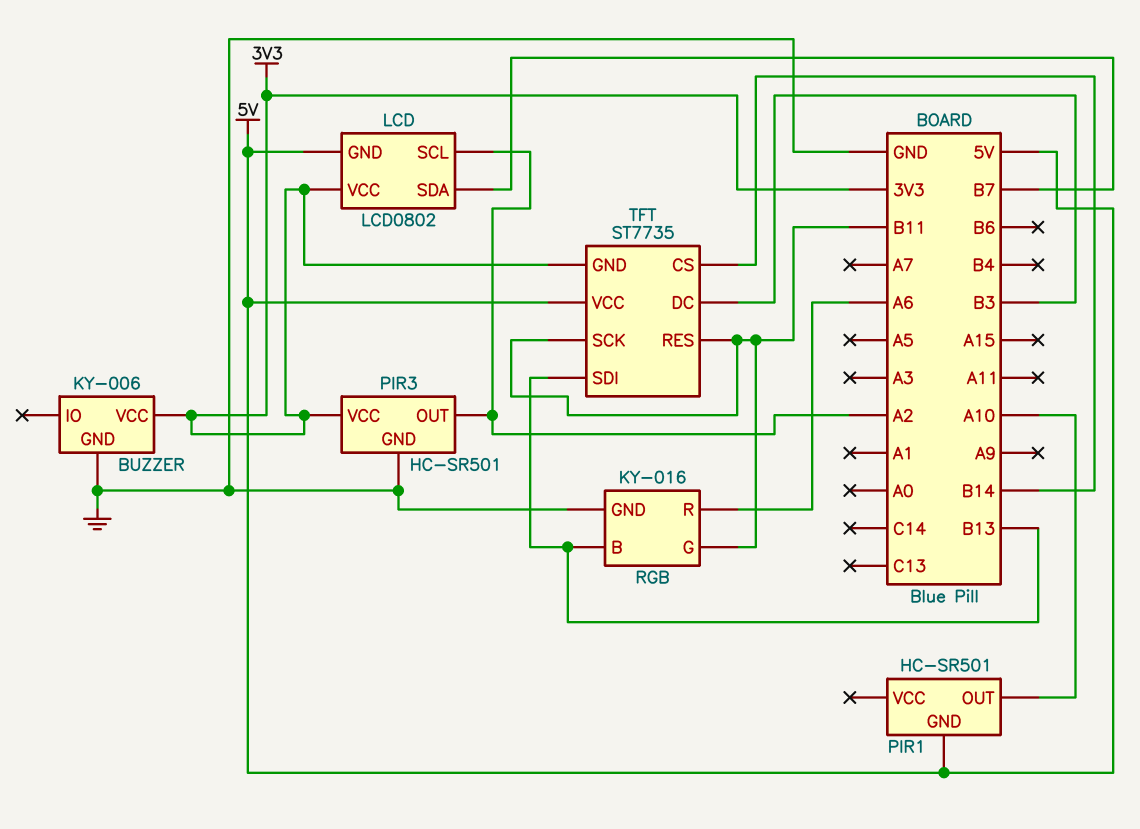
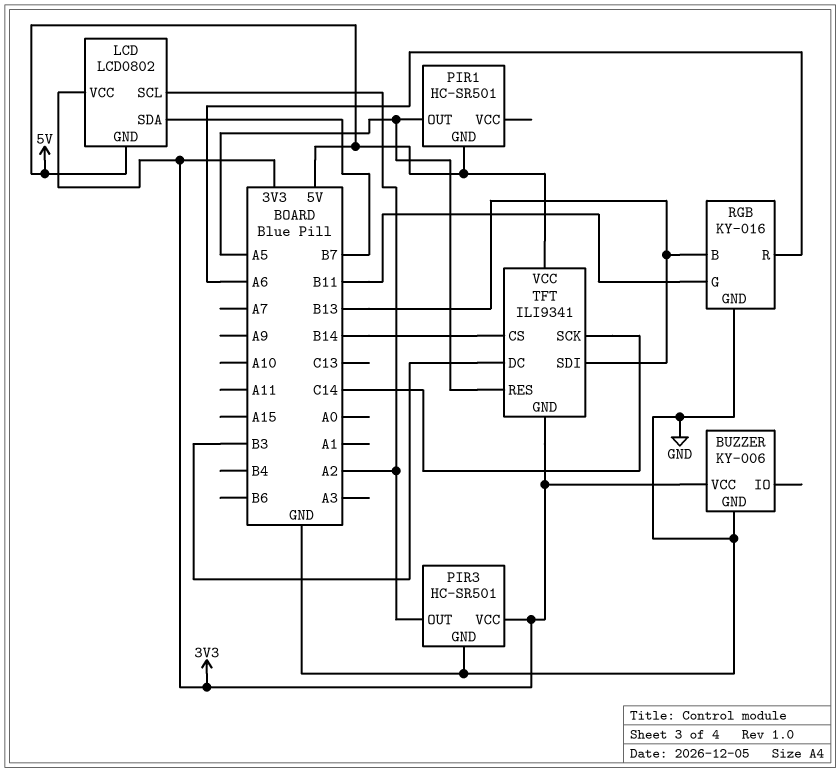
PIR1 pin OUT: A10 -> A5
TFT: ST7735 -> ILI9341
TFT pin RES: B11 -> A5
TFT pin SCK: B11 -> C14

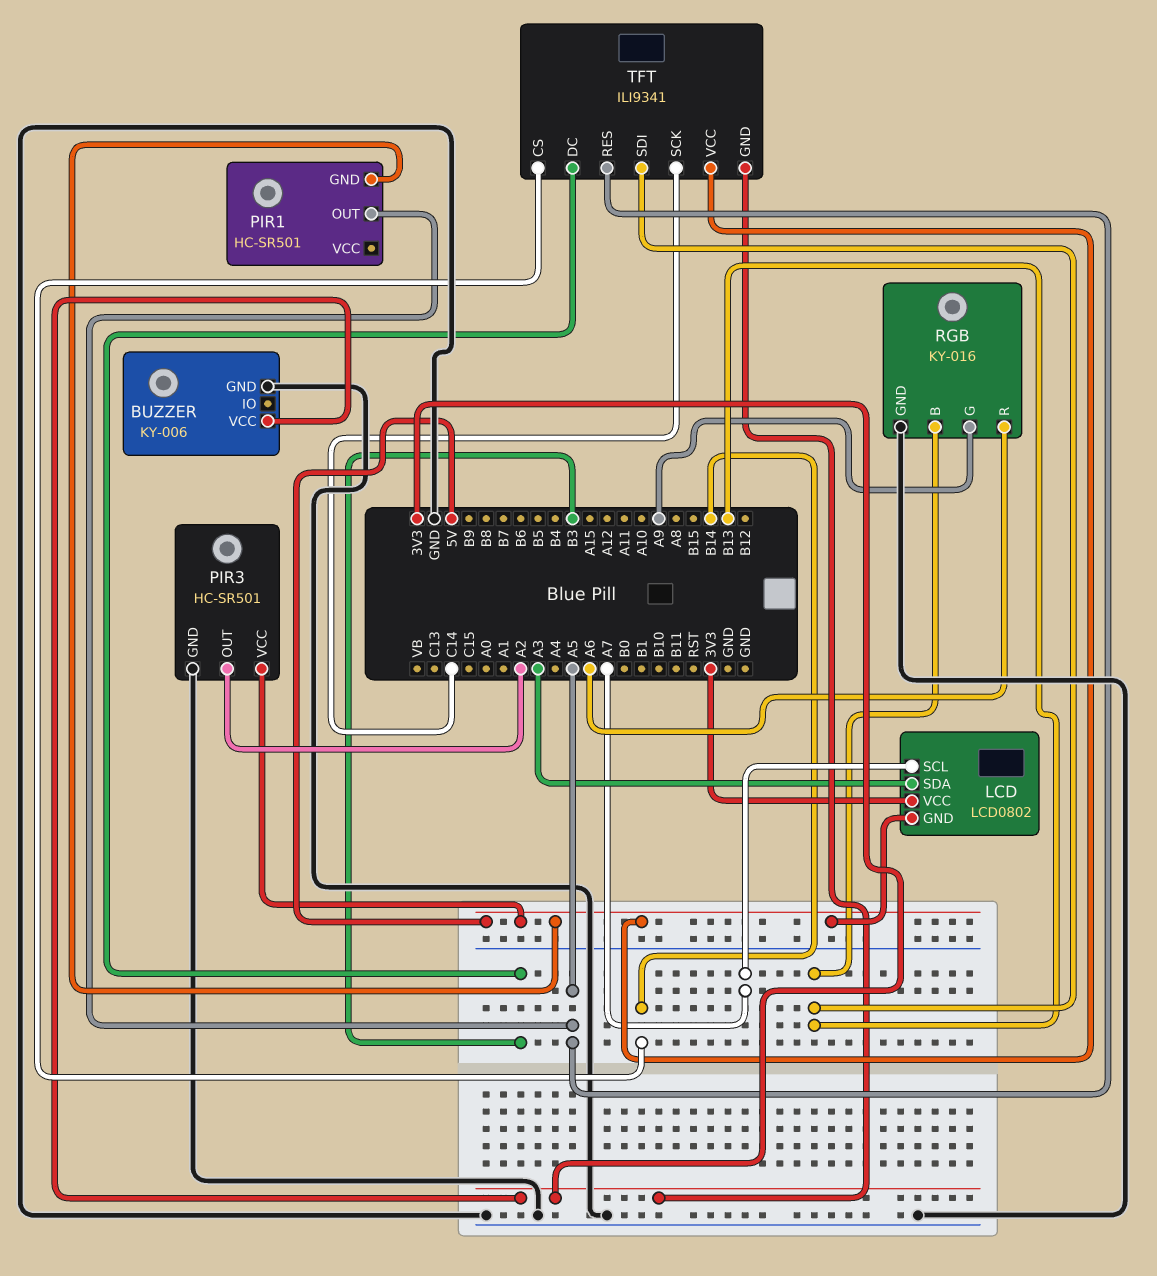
LCD pin SCL: A2 -> A7
LCD pin SDA: B7 -> A3
PIR3 pin VCC: 3V3 -> 5V
RGB pin G: B11 -> A9

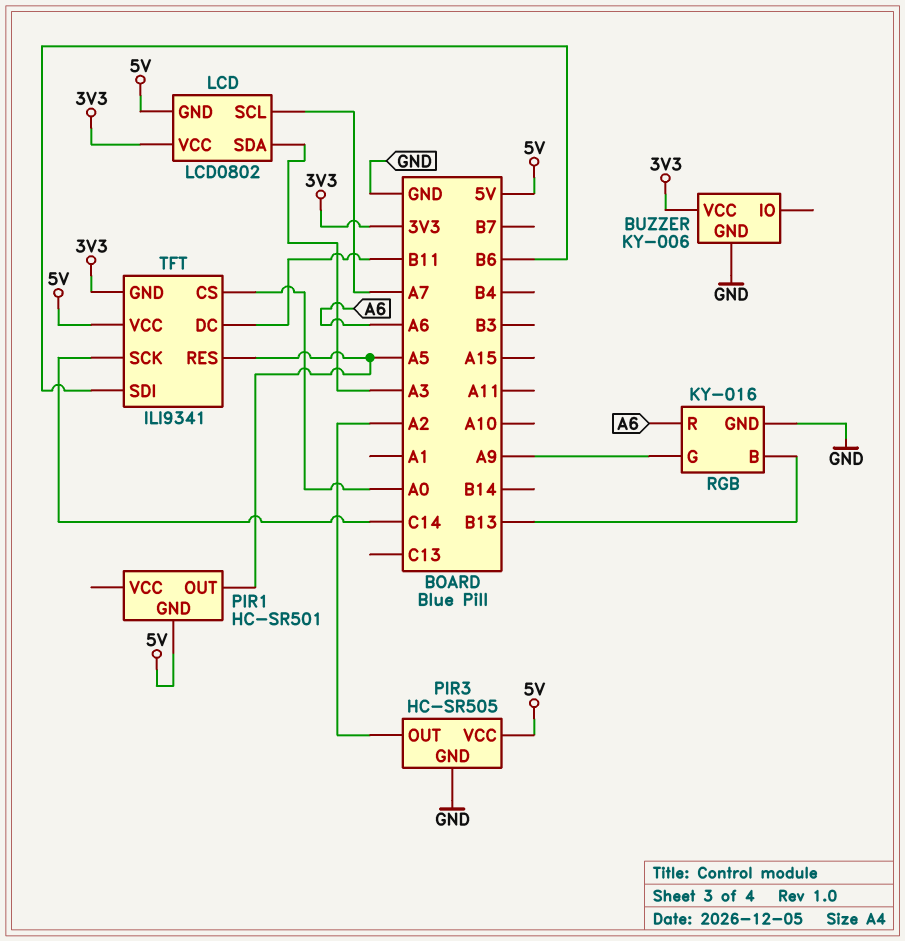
PIR3: HC-SR501 -> HC-SR505
TFT pin CS: B14 -> A0
TFT pin DC: B3 -> B11
TFT pin SDI: B13 -> B6

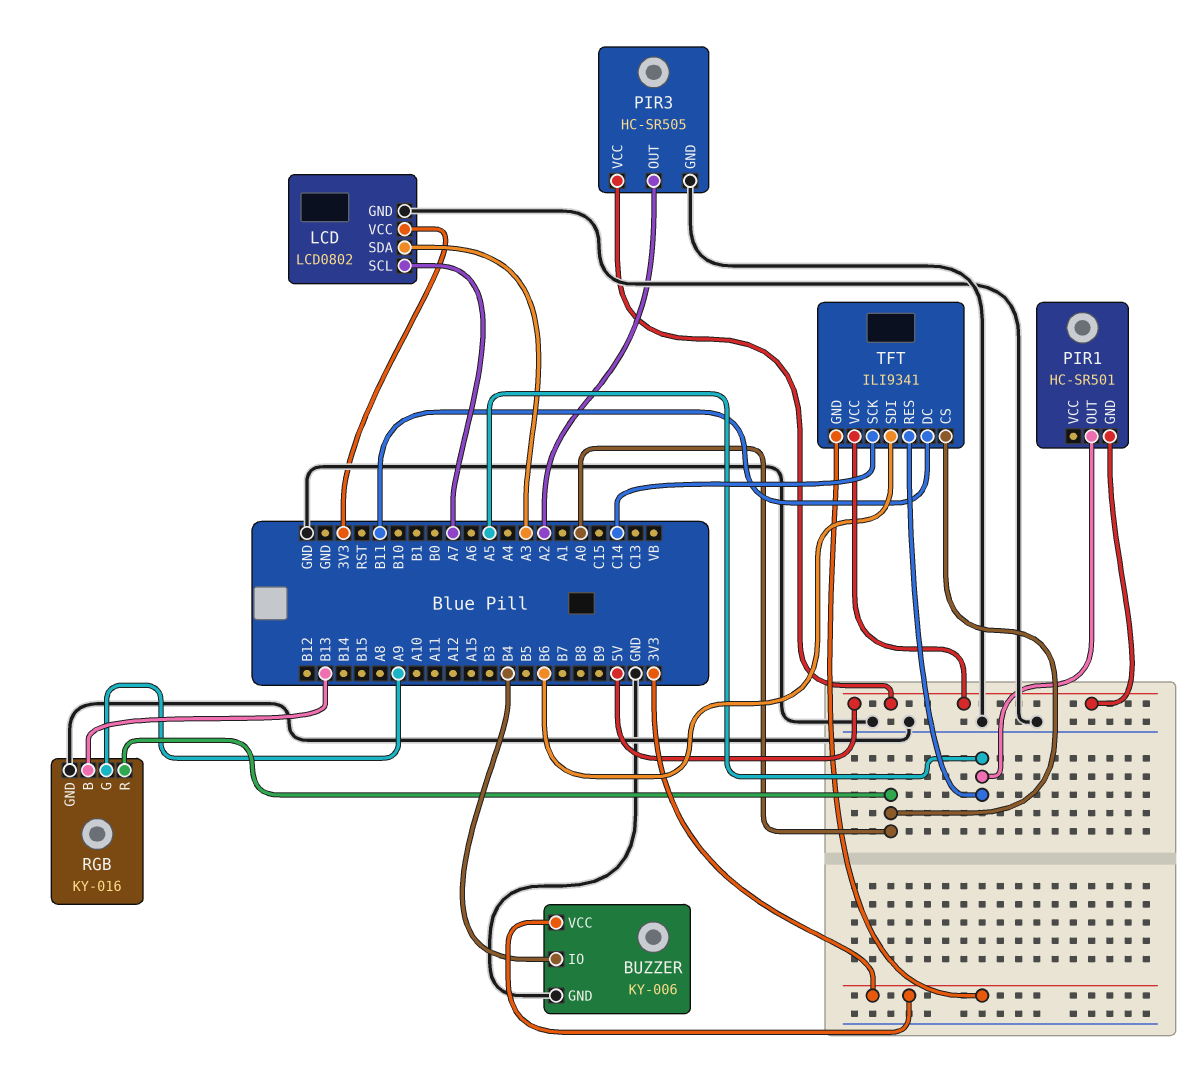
BUZZER pin IO: none -> B4
LCD pin GND: 5V -> GND
RGB pin R: A6 -> A0

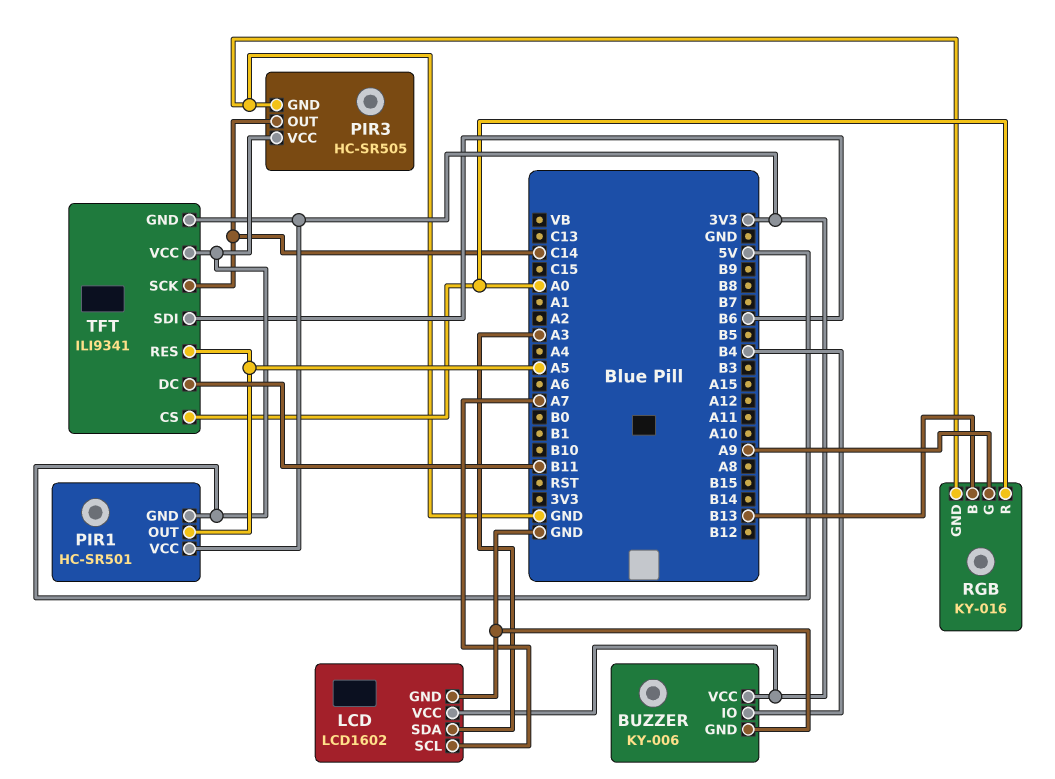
LCD: LCD0802 -> LCD1602
PIR1 pin VCC: none -> 3V3
PIR3 pin OUT: A2 -> C14

